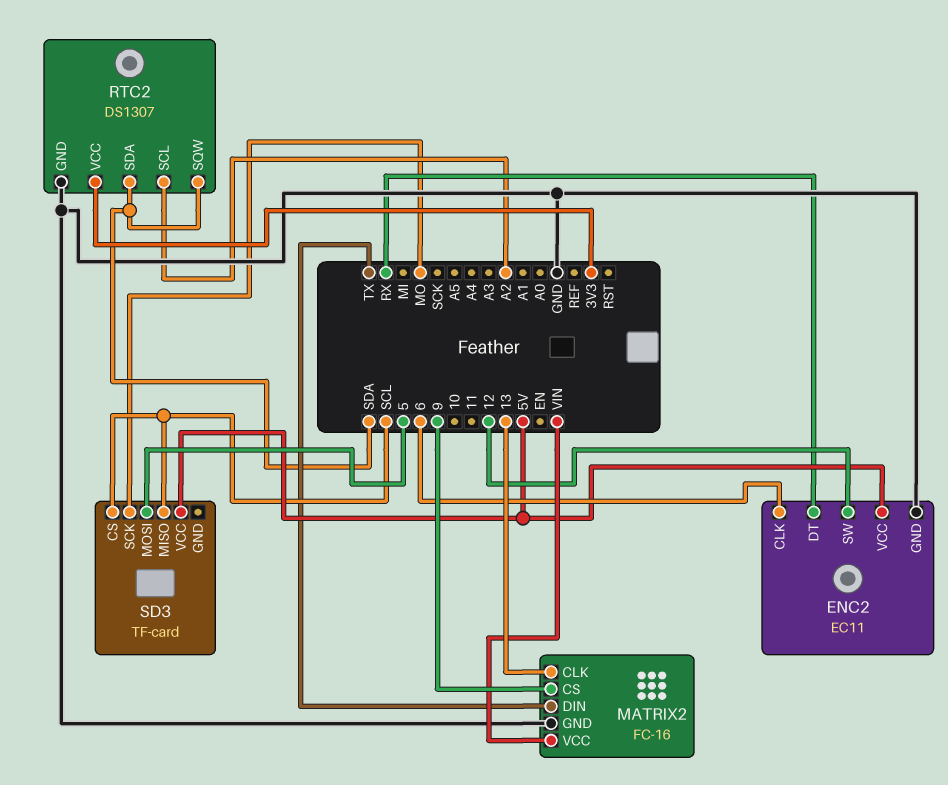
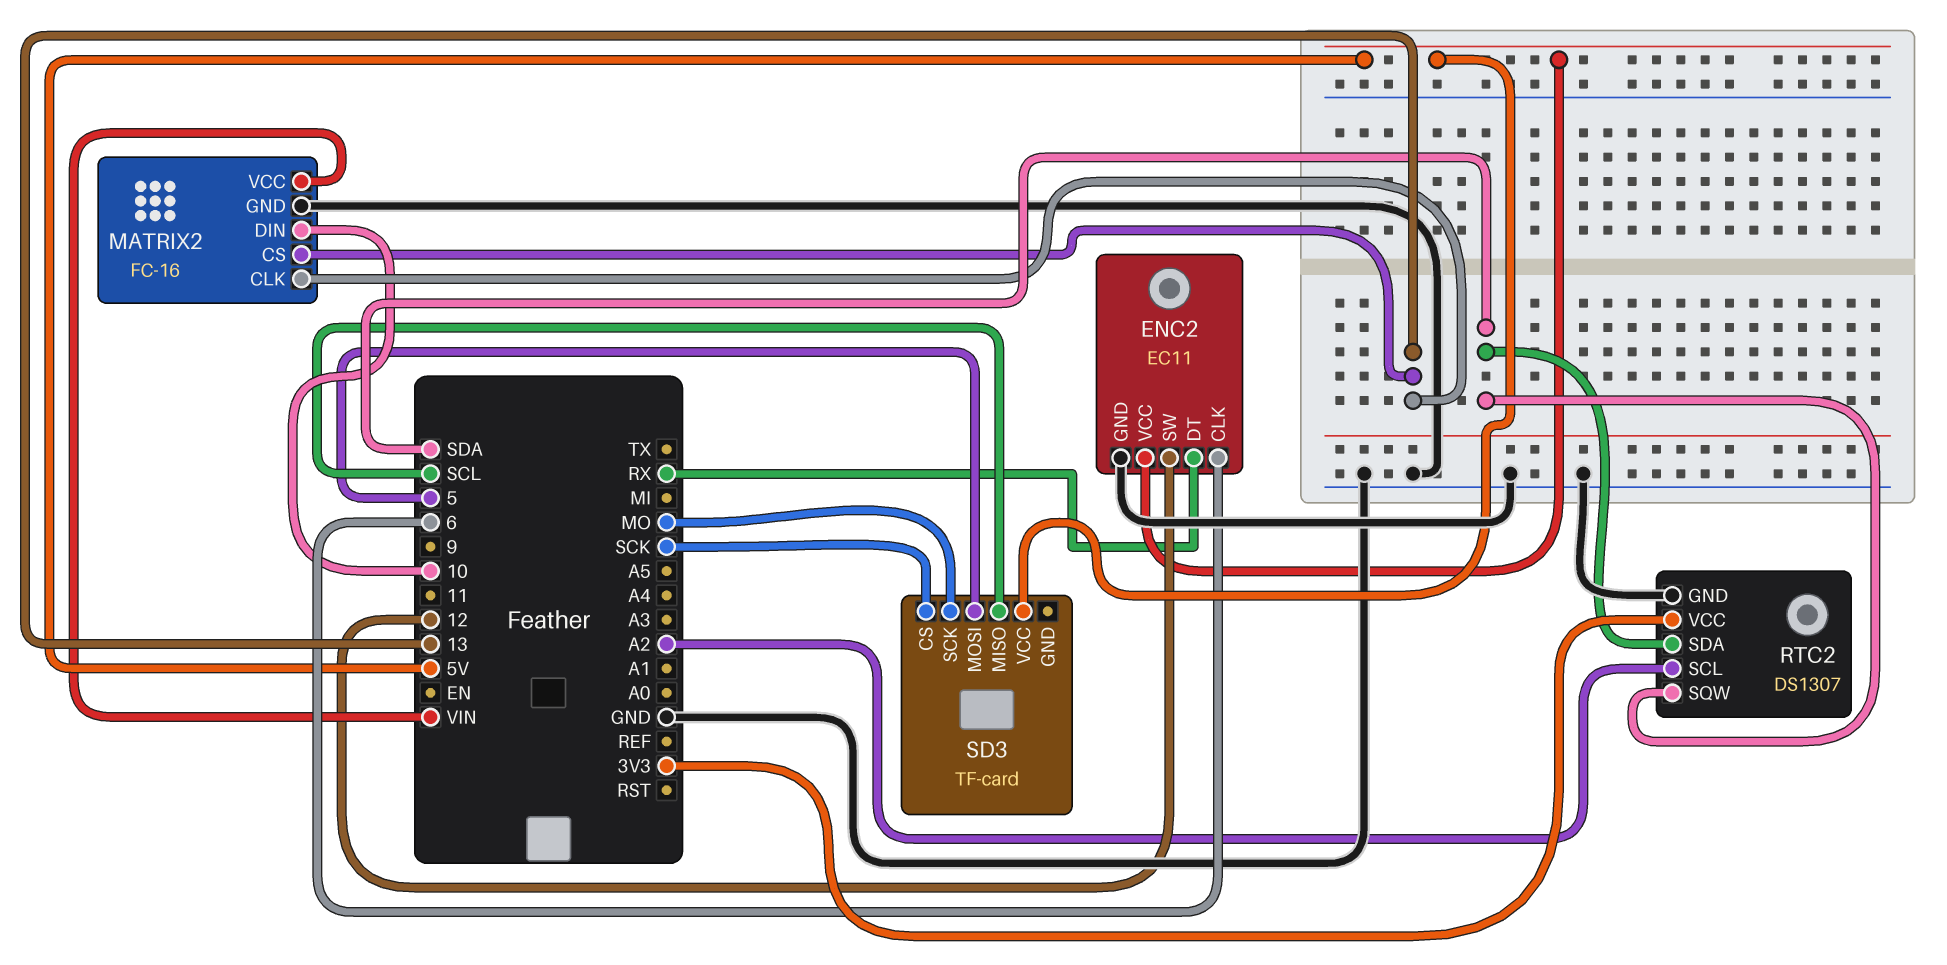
MATRIX2 pin CS: 9 -> 13
MATRIX2 pin DIN: TX -> 10
SD3 pin CS: SCL -> SCK

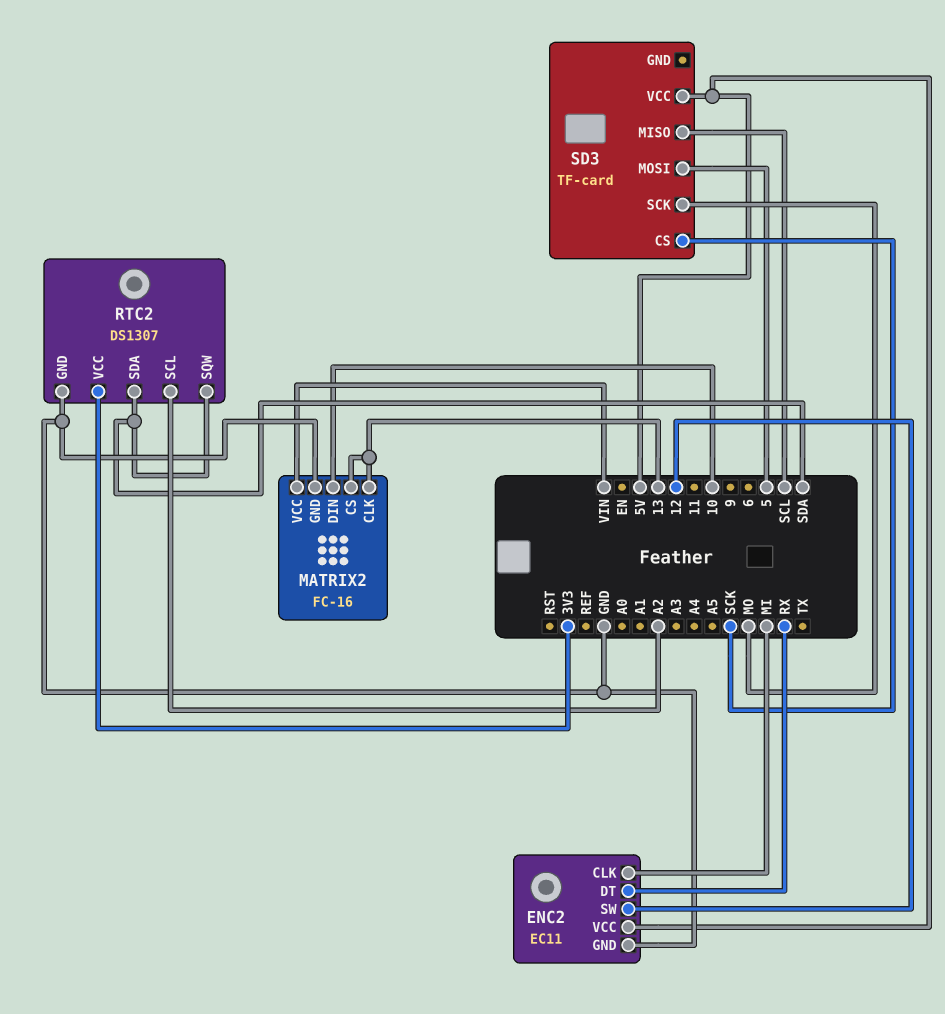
ENC2 pin CLK: 6 -> MI

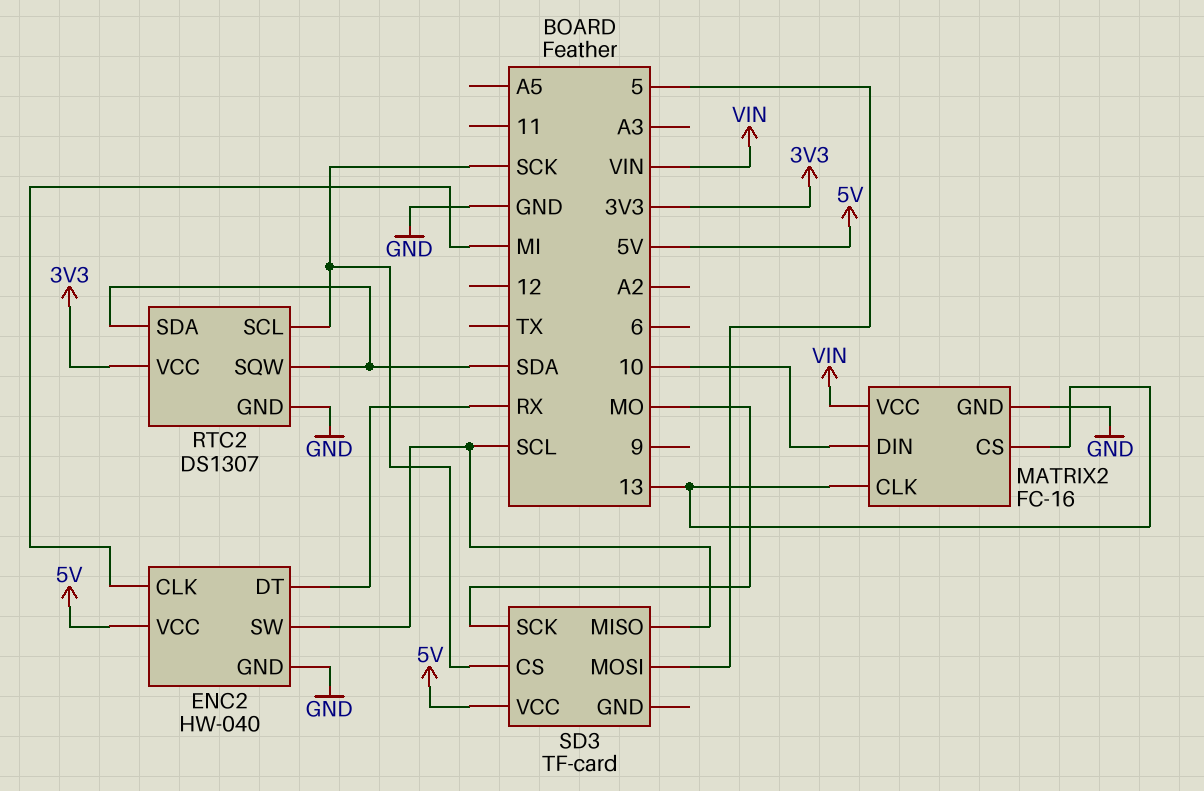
ENC2: EC11 -> HW-040
ENC2 pin SW: 12 -> SCL
RTC2 pin SCL: A2 -> SCK

